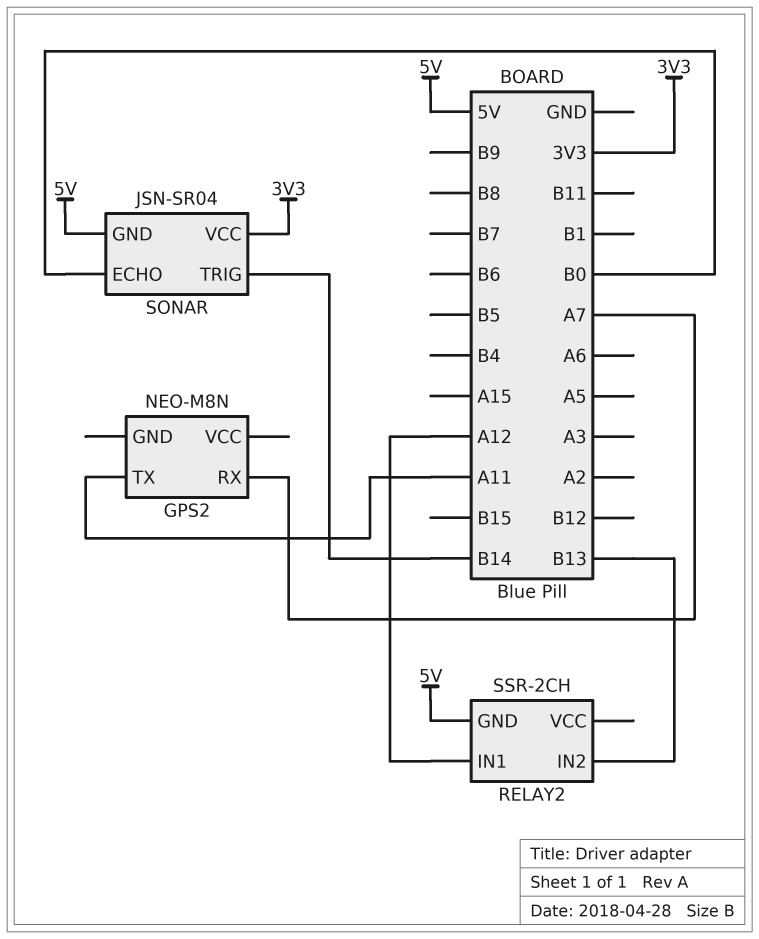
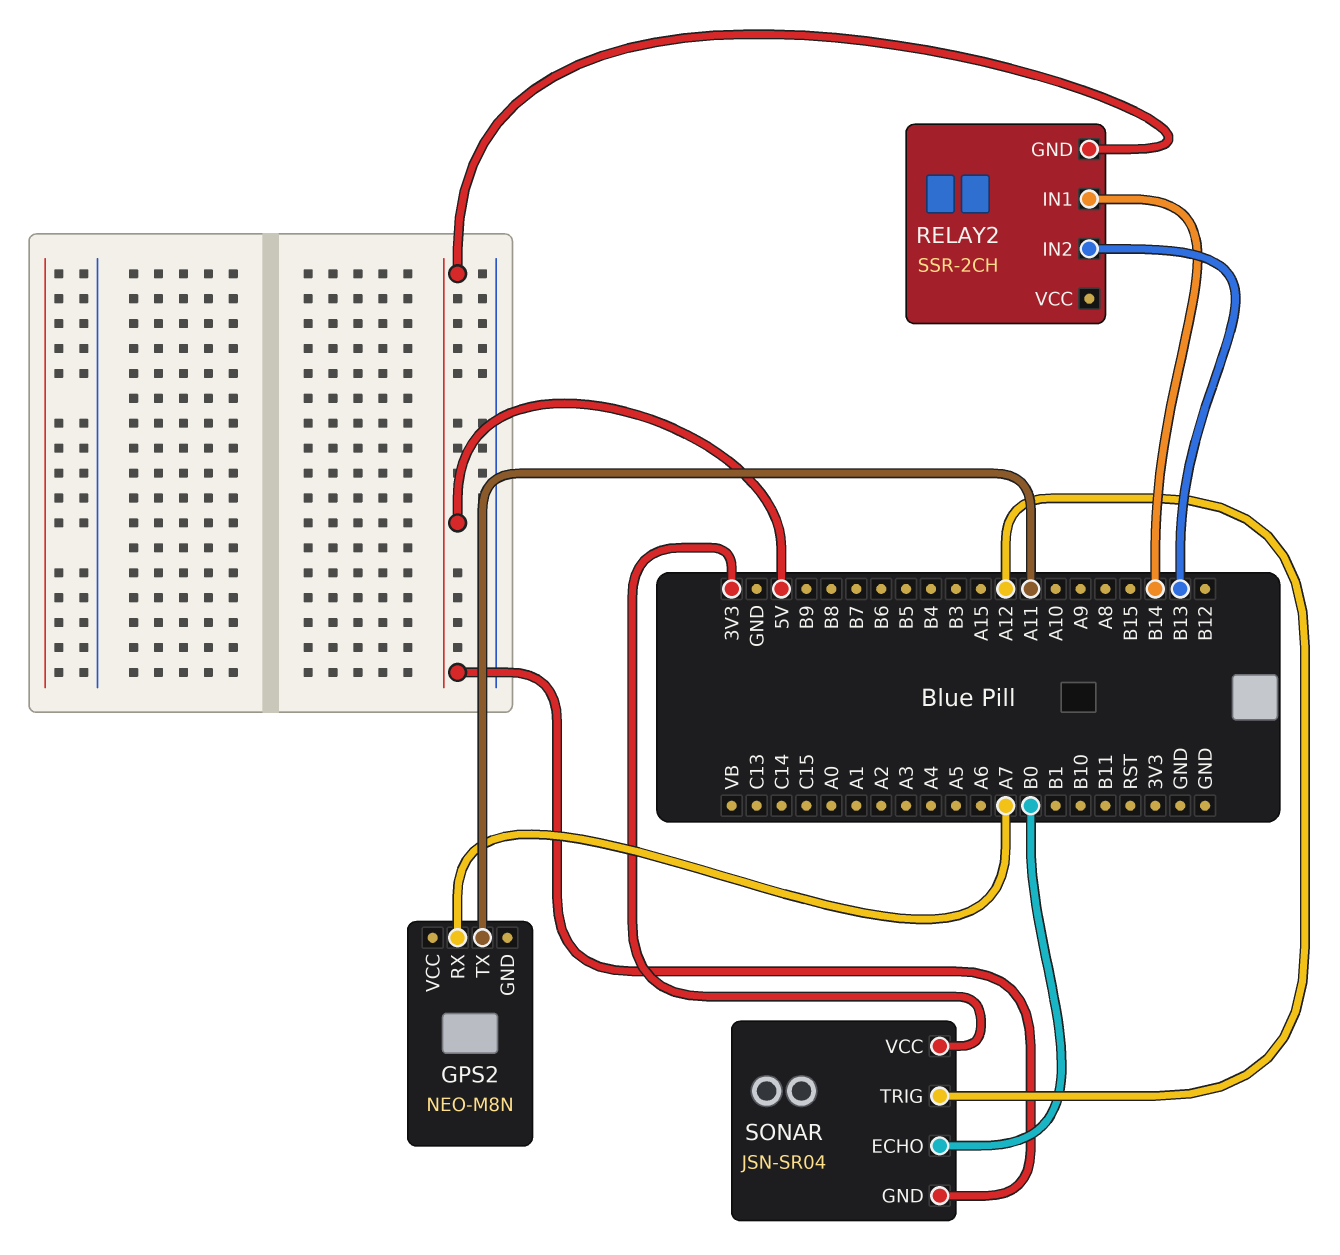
RELAY2 pin IN1: A12 -> B14
SONAR pin TRIG: B14 -> A12

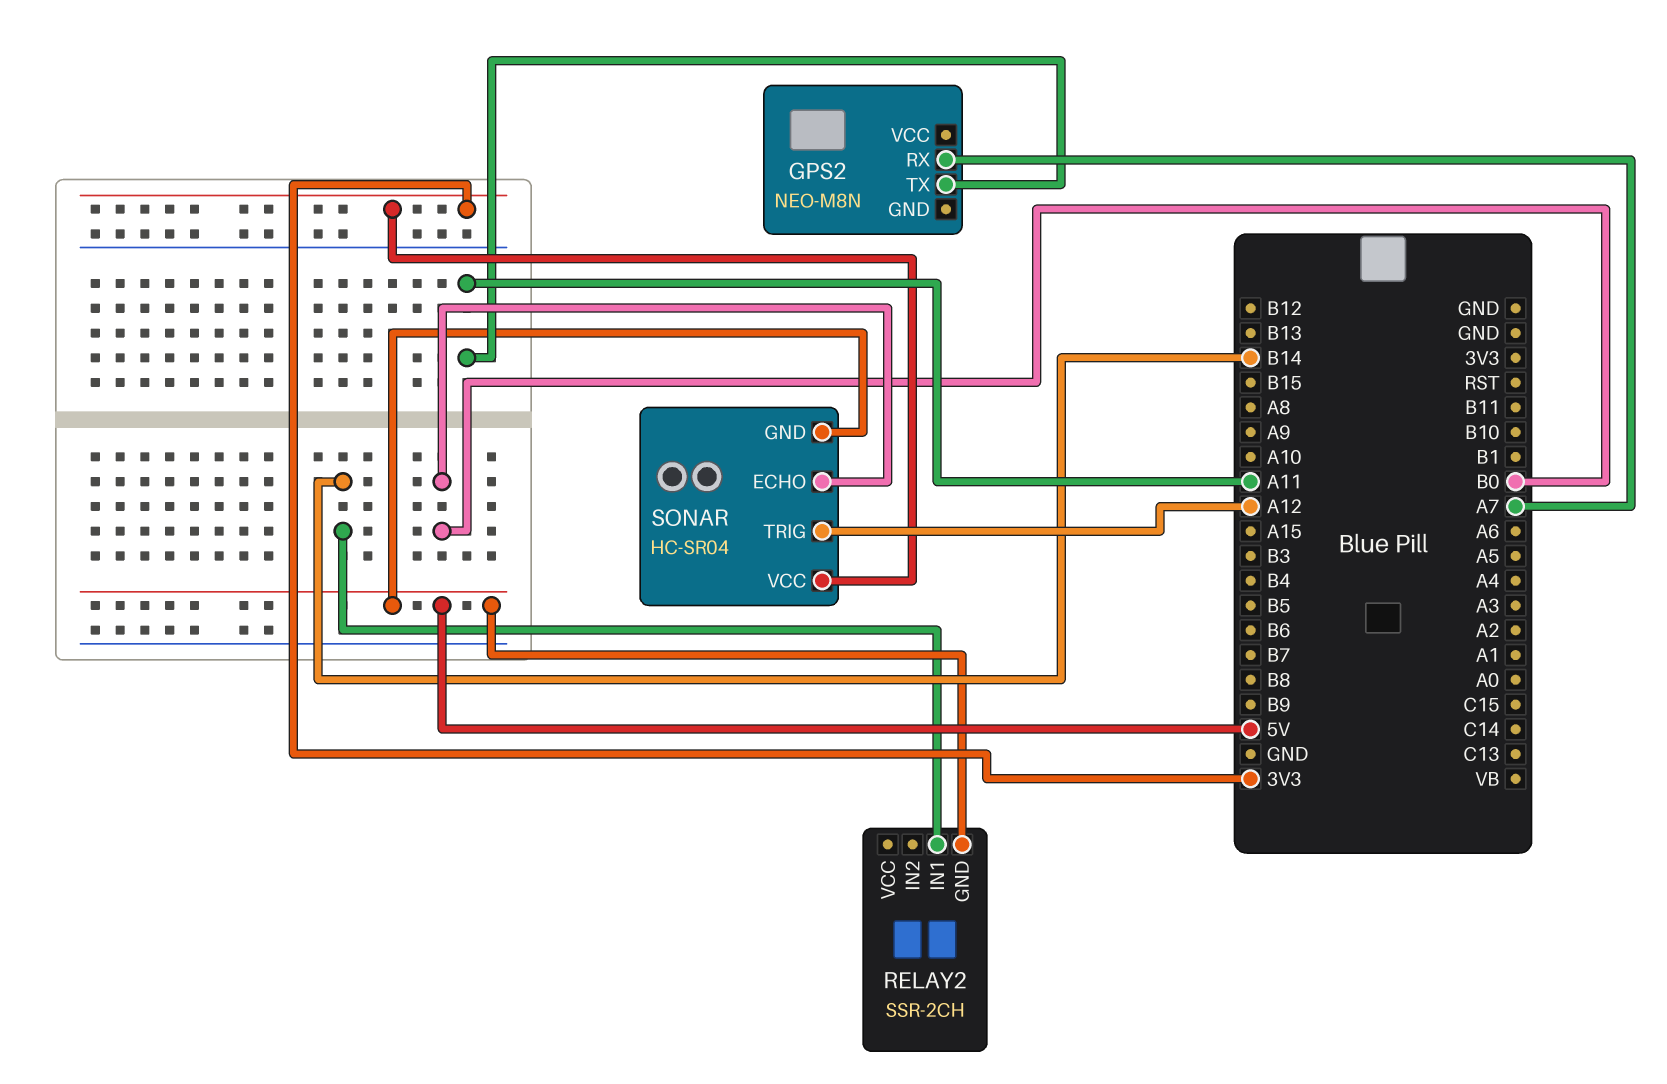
RELAY2 pin IN2: B13 -> none
SONAR: JSN-SR04 -> HC-SR04

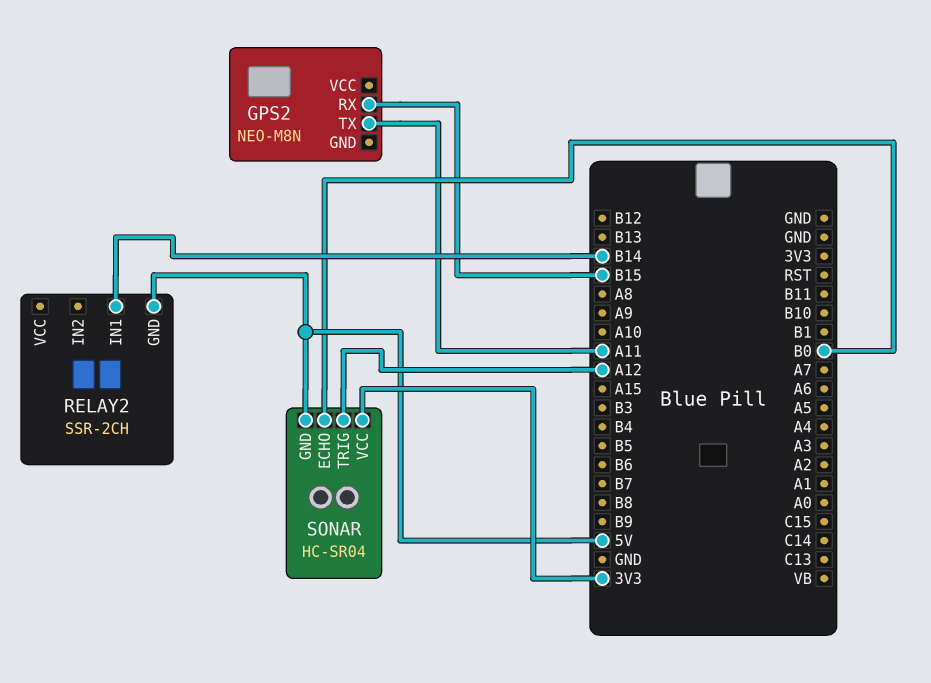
GPS2 pin RX: A7 -> B15

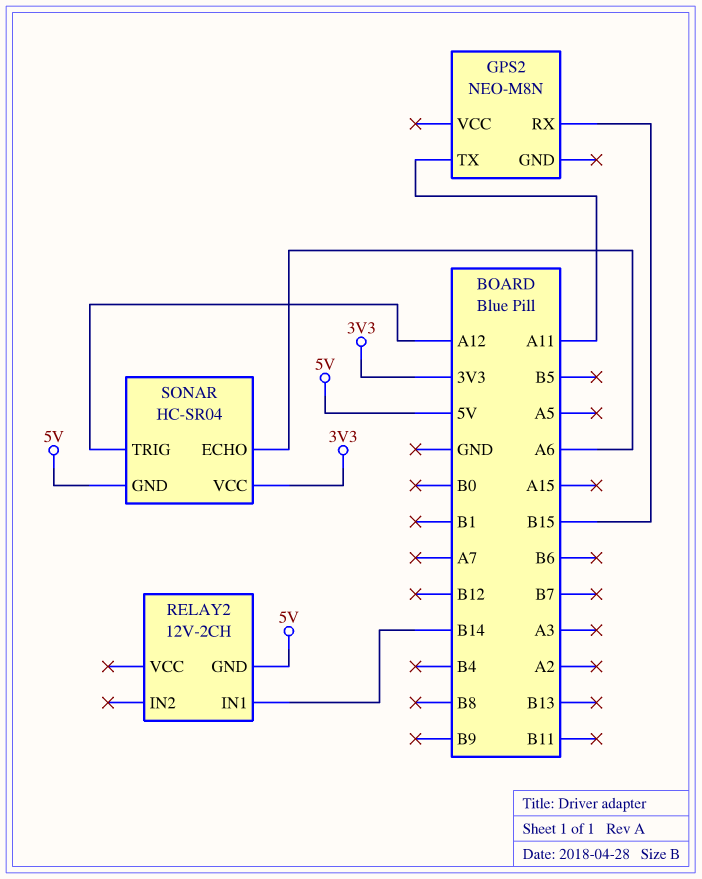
RELAY2: SSR-2CH -> 12V-2CH
SONAR pin ECHO: B0 -> A6

